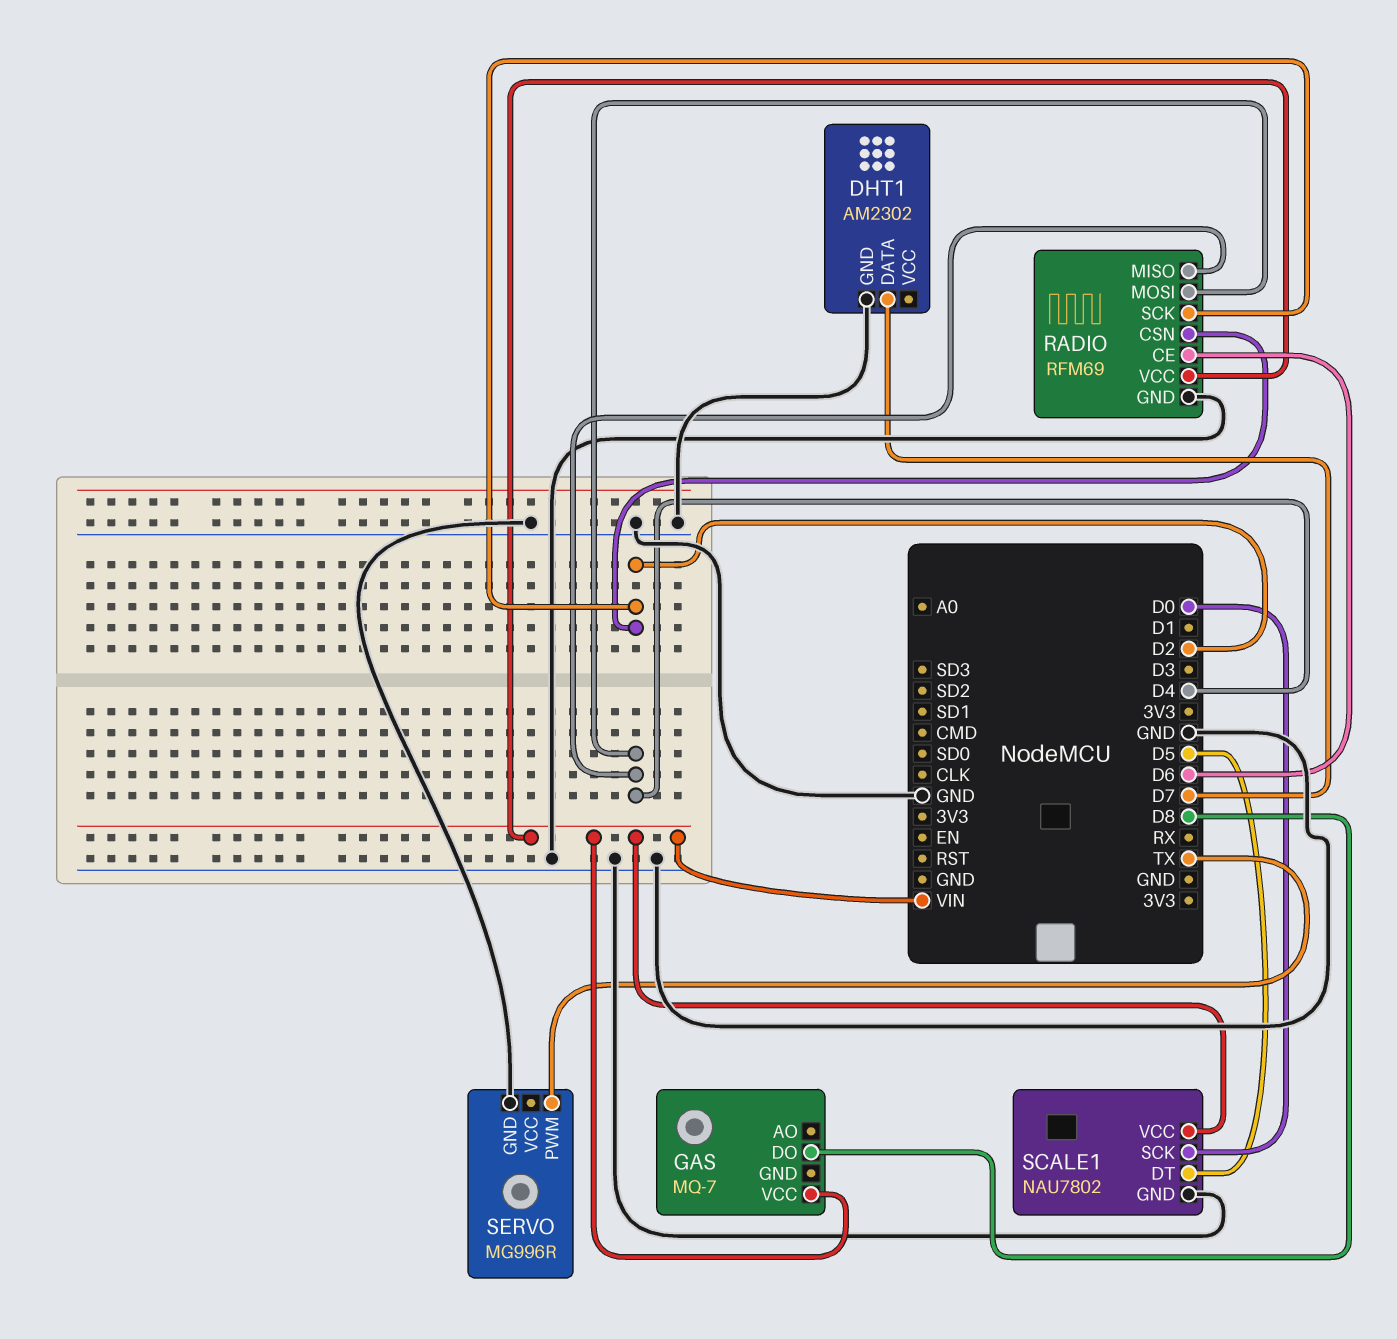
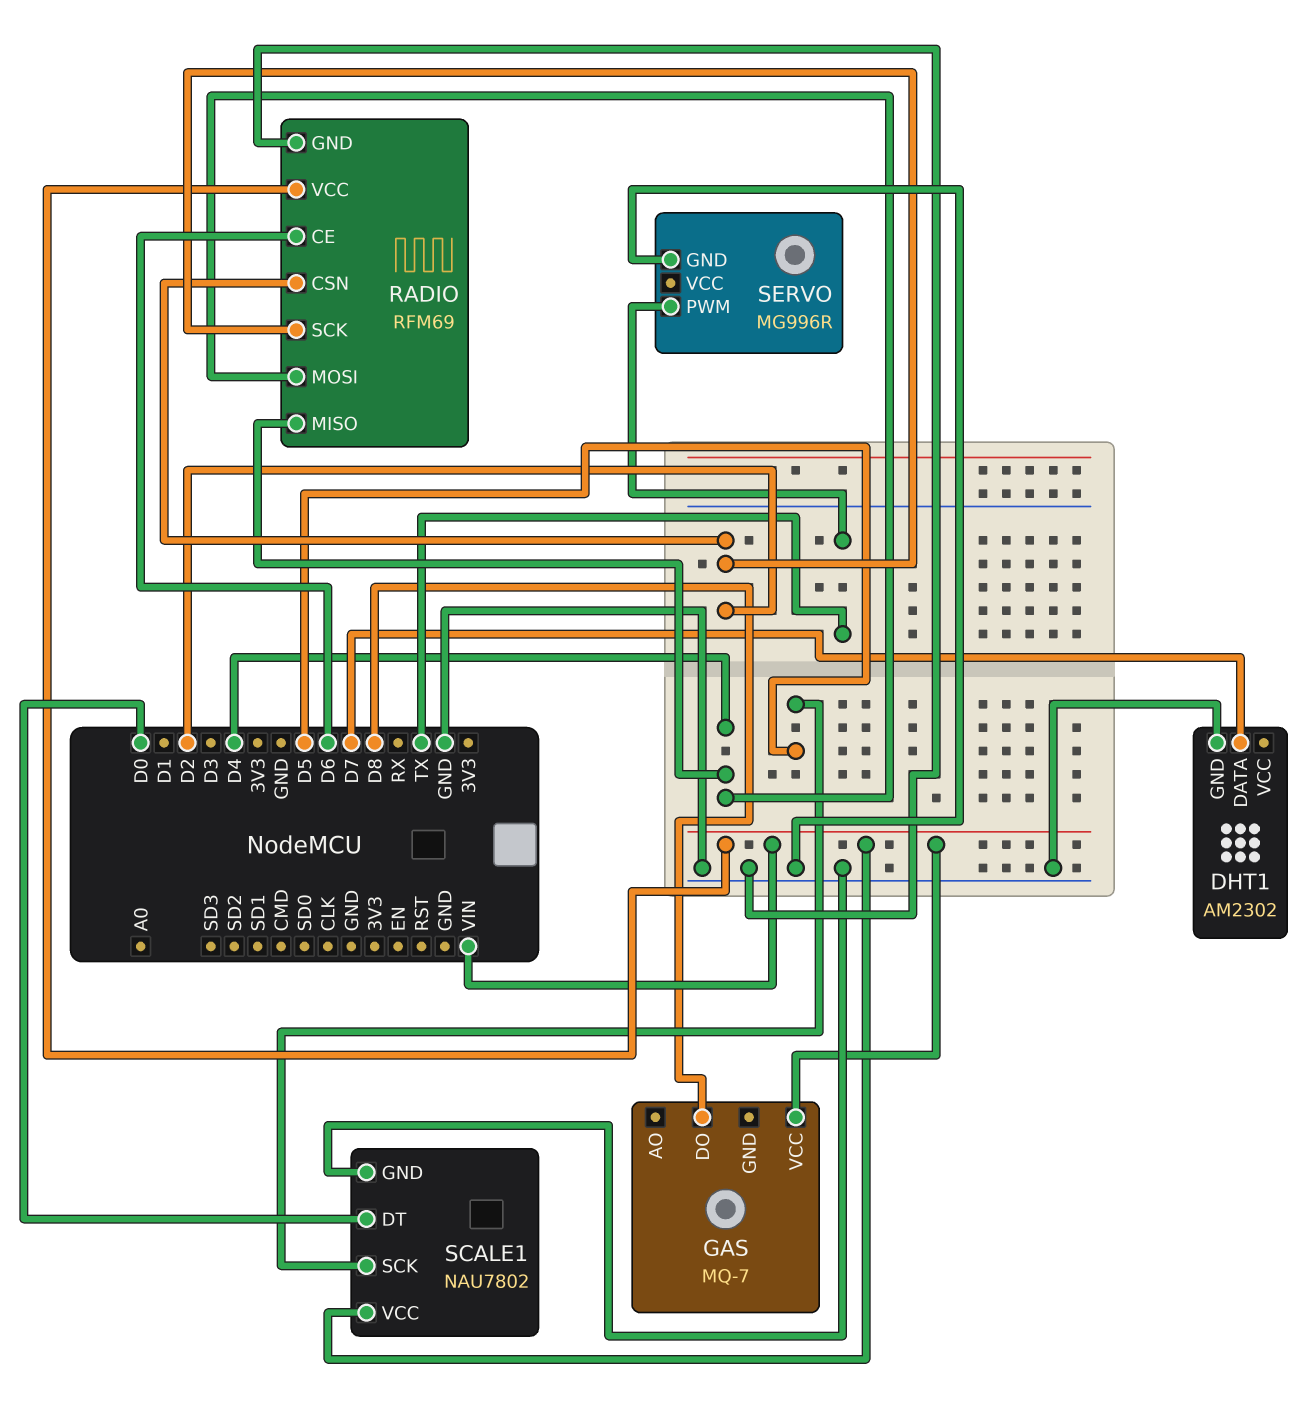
SCALE1 pin DT: D5 -> D0
SCALE1 pin SCK: D0 -> D5

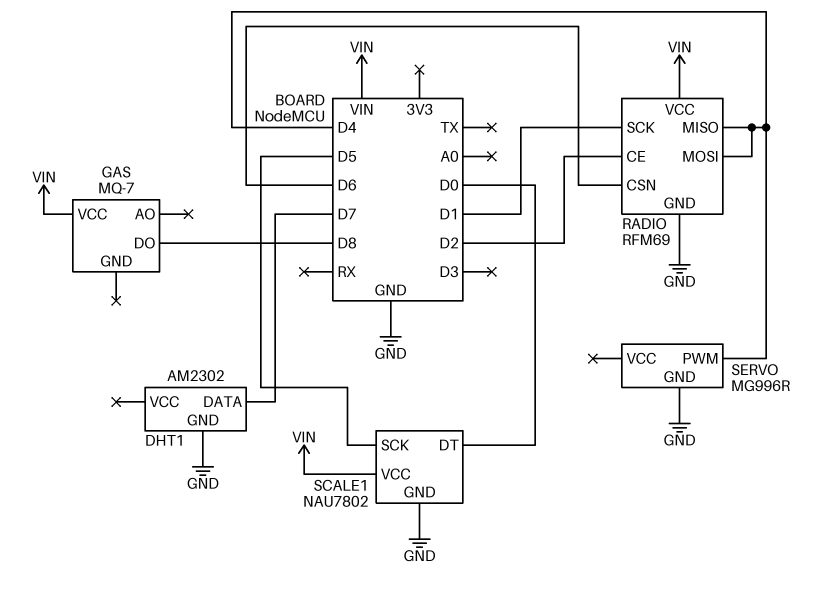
RADIO pin CE: D6 -> D2
RADIO pin CSN: D2 -> D6
RADIO pin SCK: D2 -> D1
SERVO pin PWM: TX -> D4

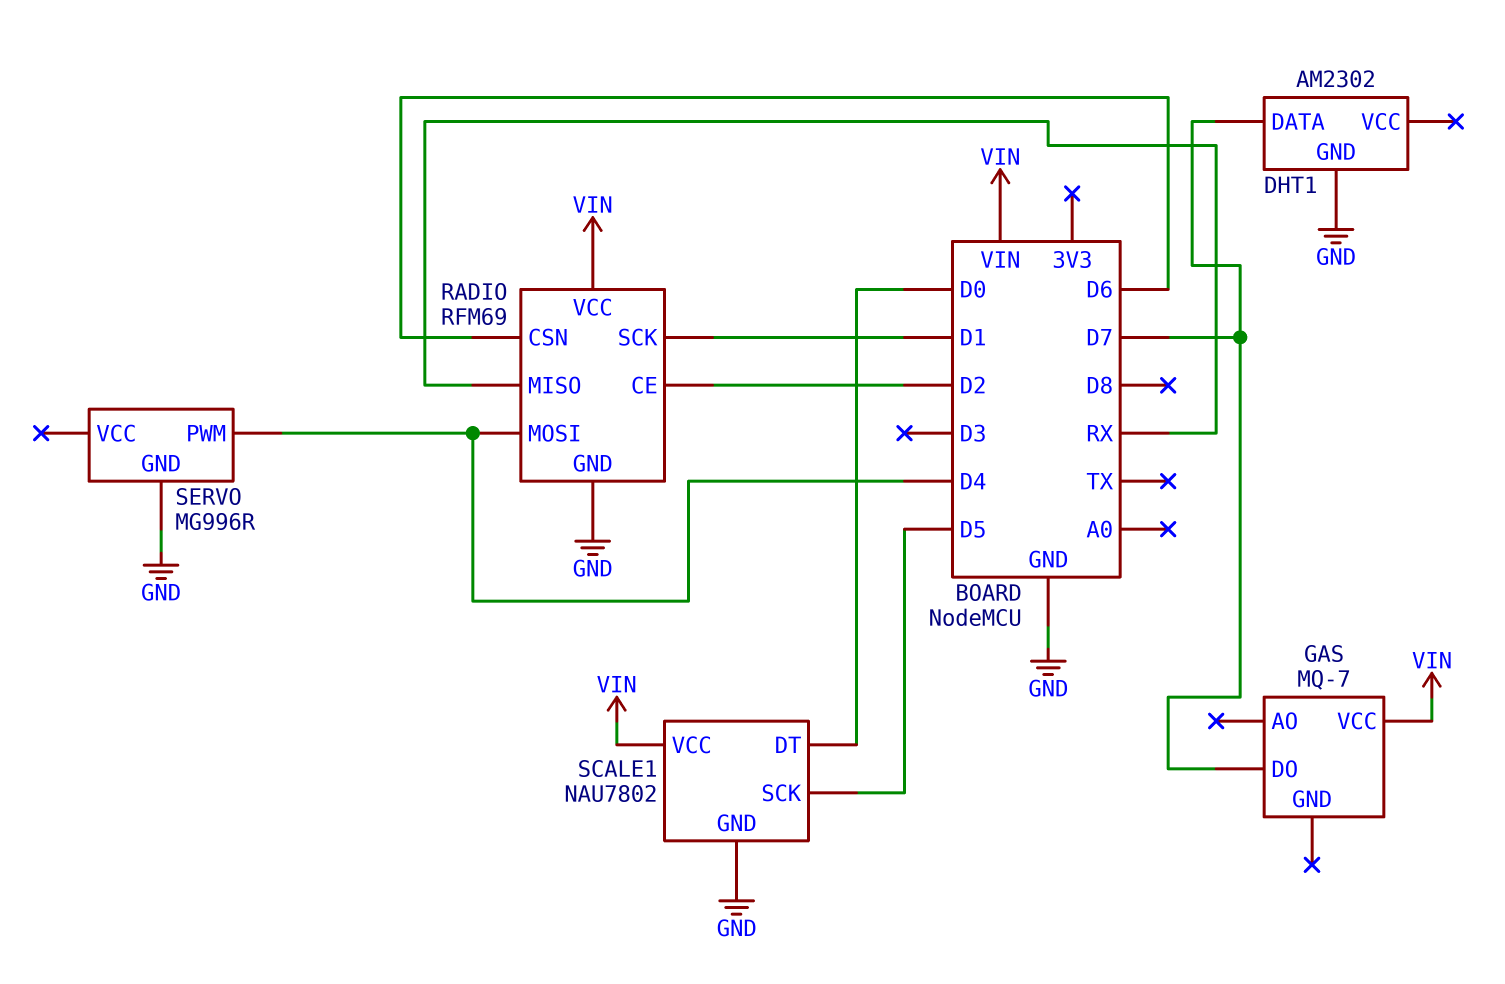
GAS pin DO: D8 -> D7
RADIO pin MISO: D4 -> RX

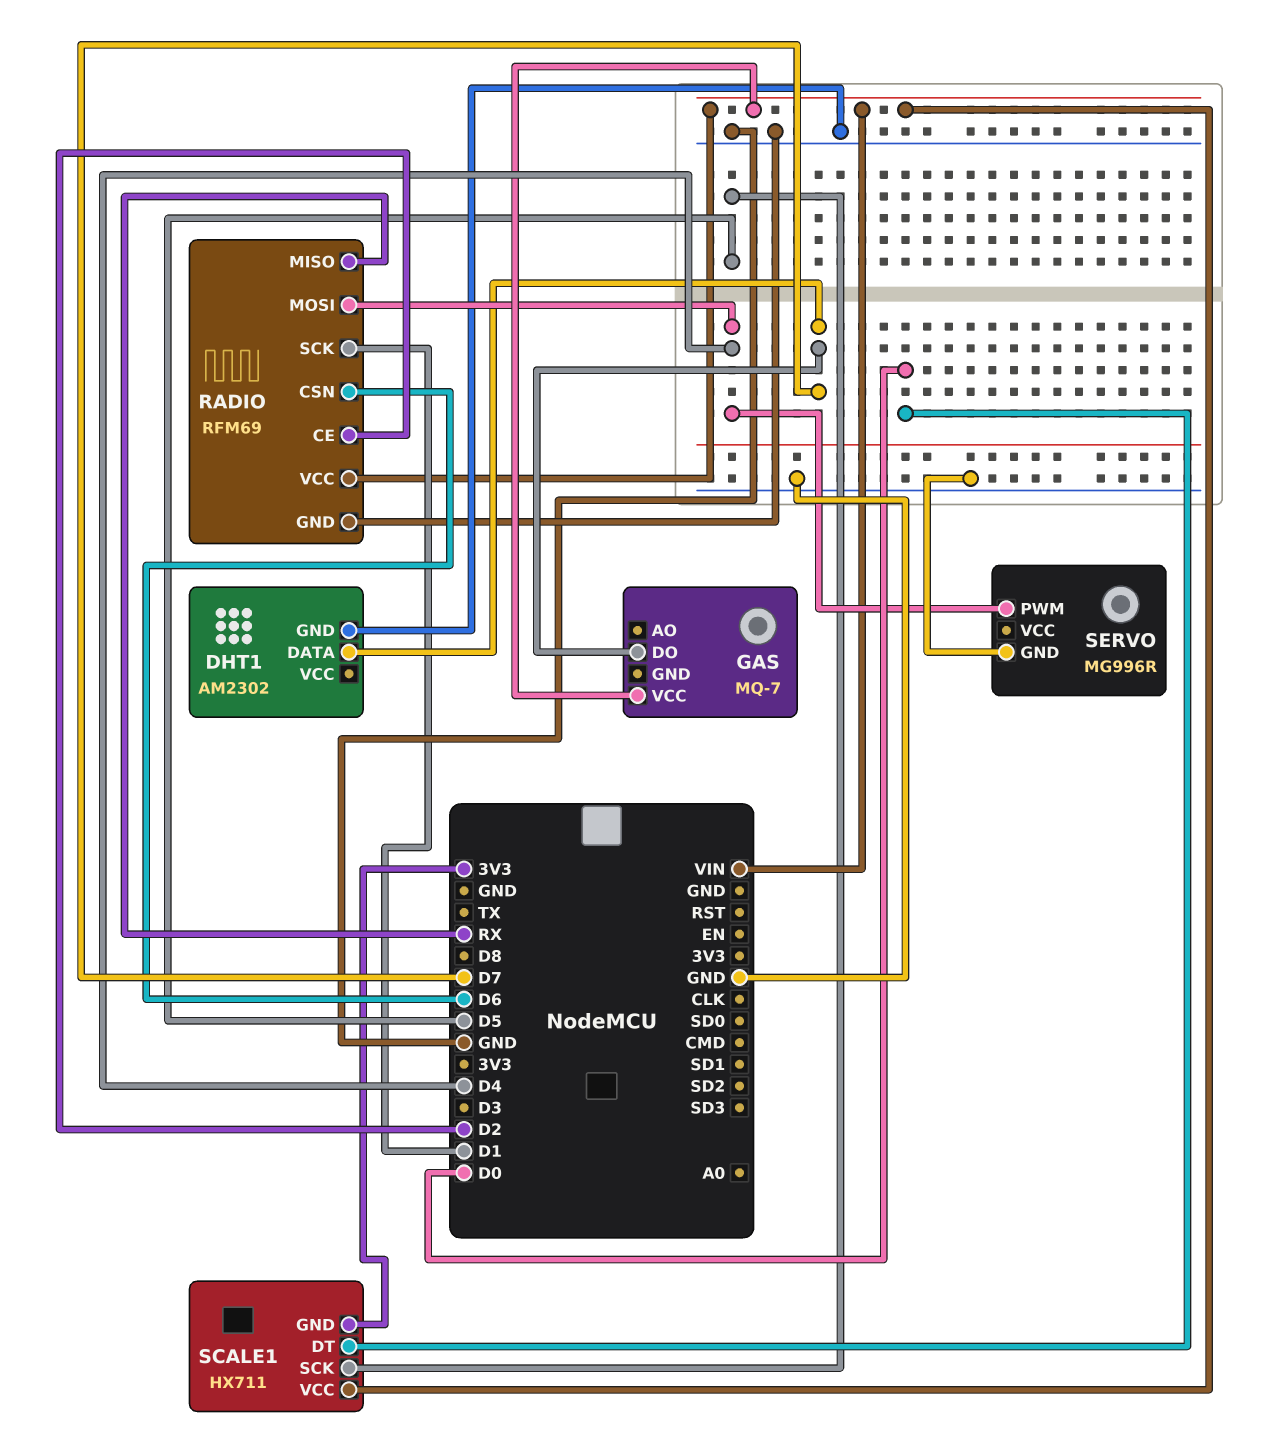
SCALE1: NAU7802 -> HX711
SCALE1 pin GND: GND -> 3V3

